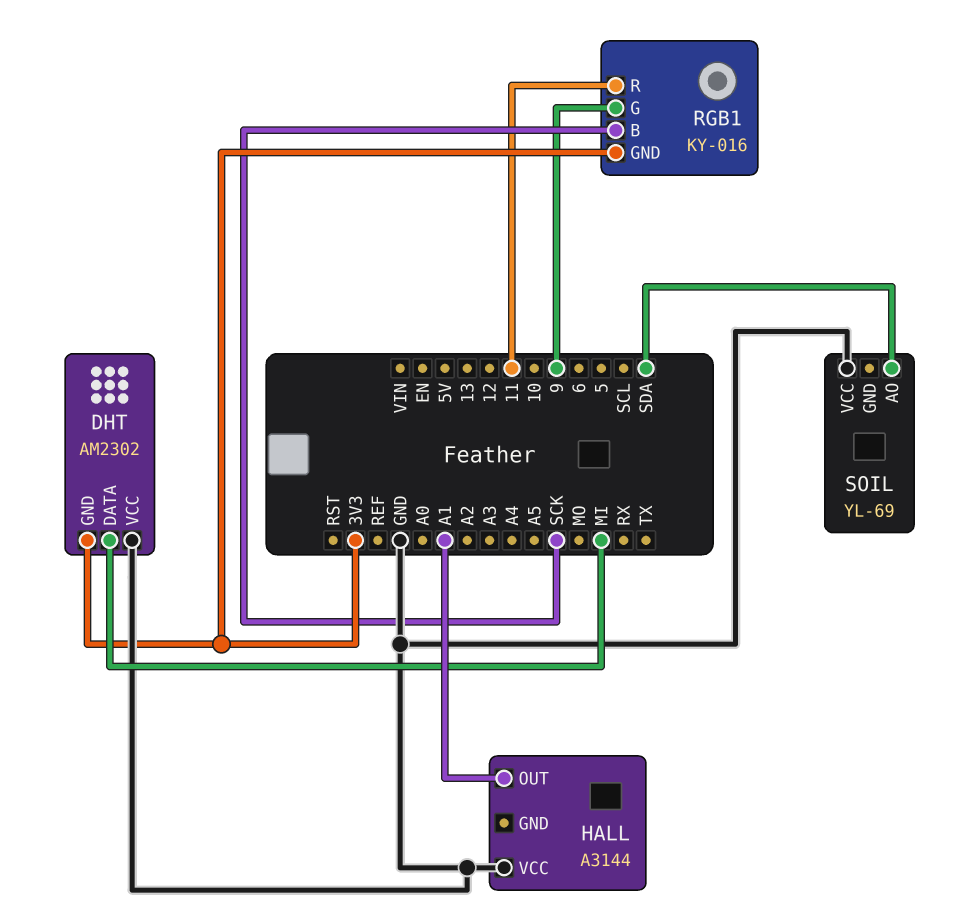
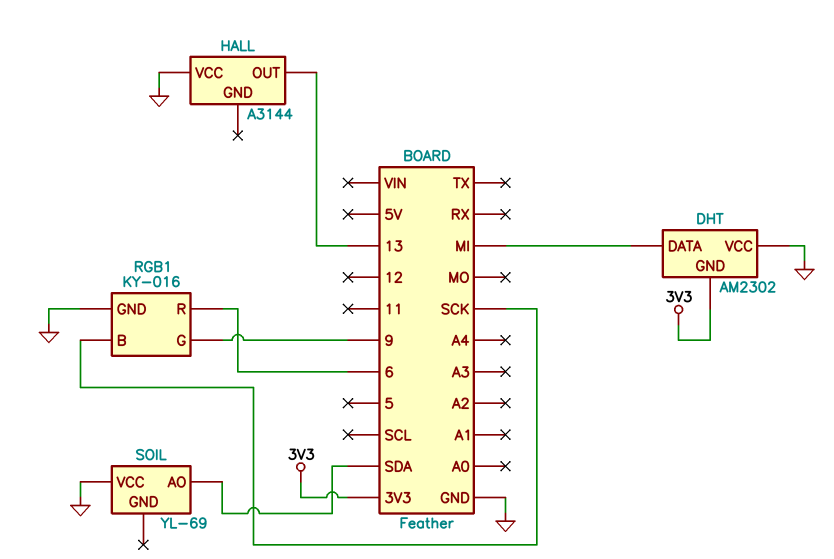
HALL pin OUT: A1 -> 13
RGB1 pin GND: 3V3 -> GND
RGB1 pin R: 11 -> 6

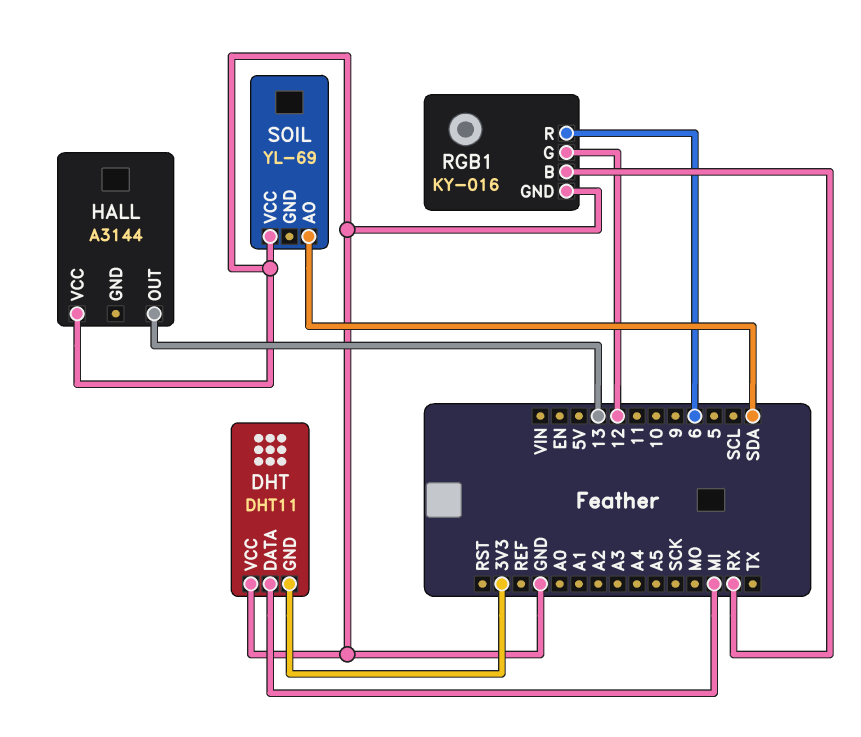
DHT: AM2302 -> DHT11
RGB1 pin B: SCK -> RX
RGB1 pin G: 9 -> 12

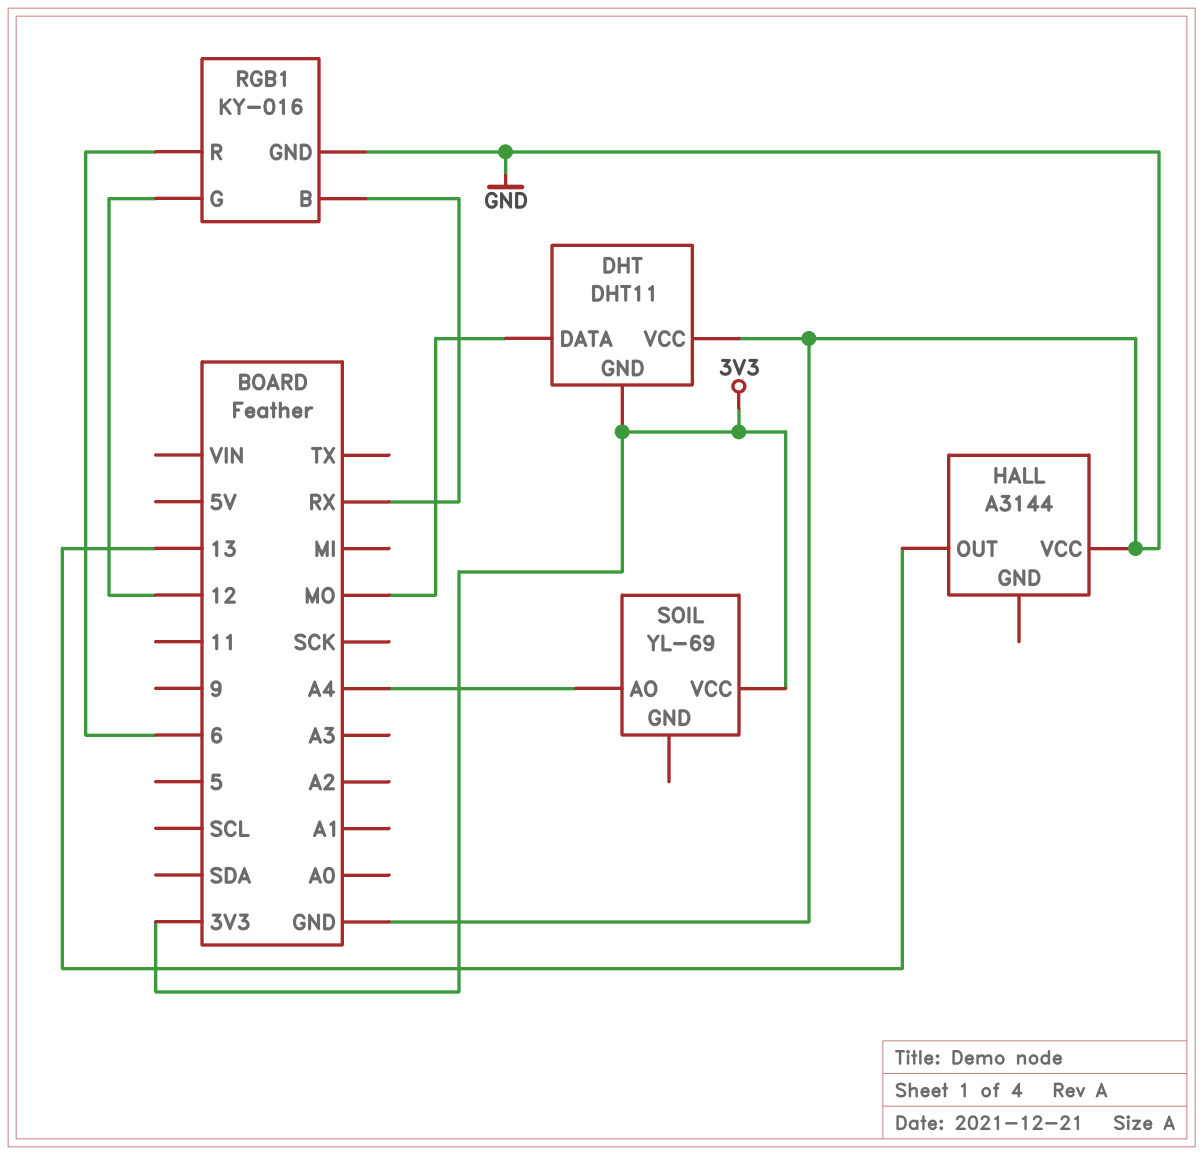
DHT pin DATA: MI -> MO
SOIL pin AO: SDA -> A4
SOIL pin VCC: GND -> 3V3

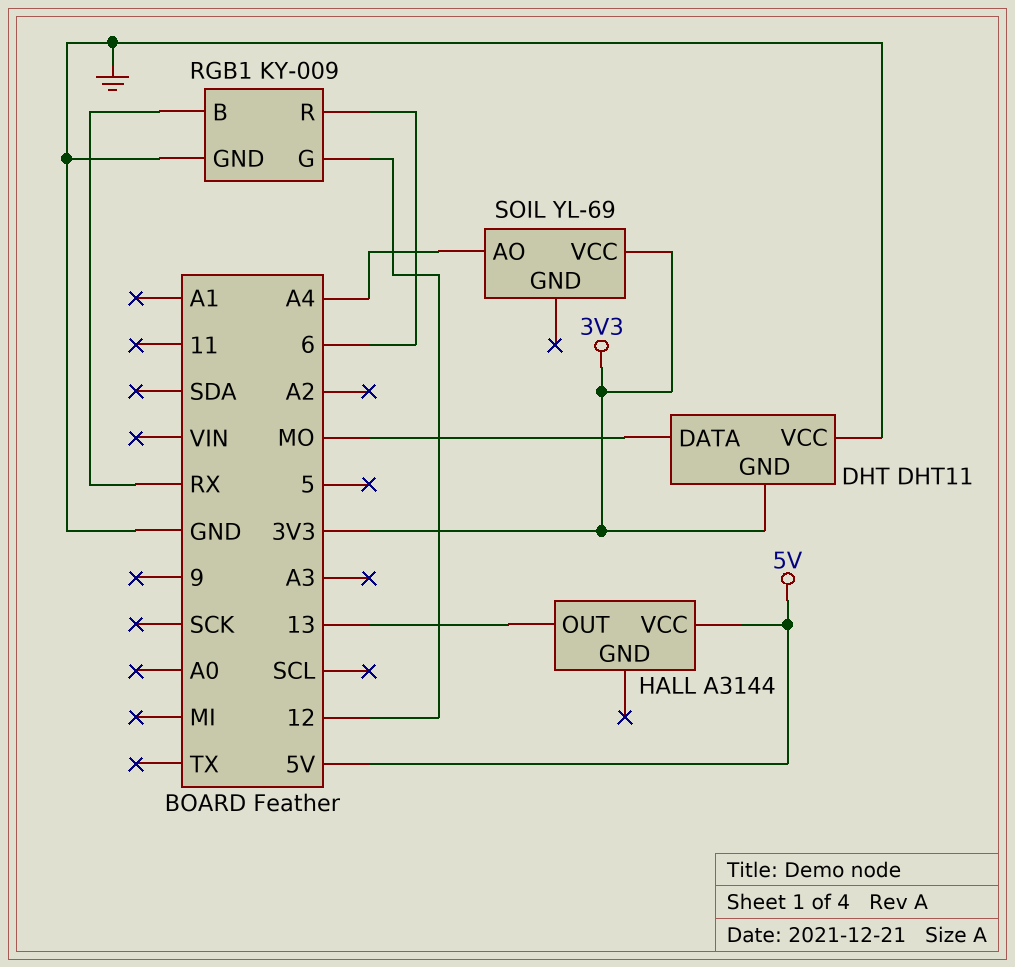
HALL pin VCC: GND -> 5V
RGB1: KY-016 -> KY-009

